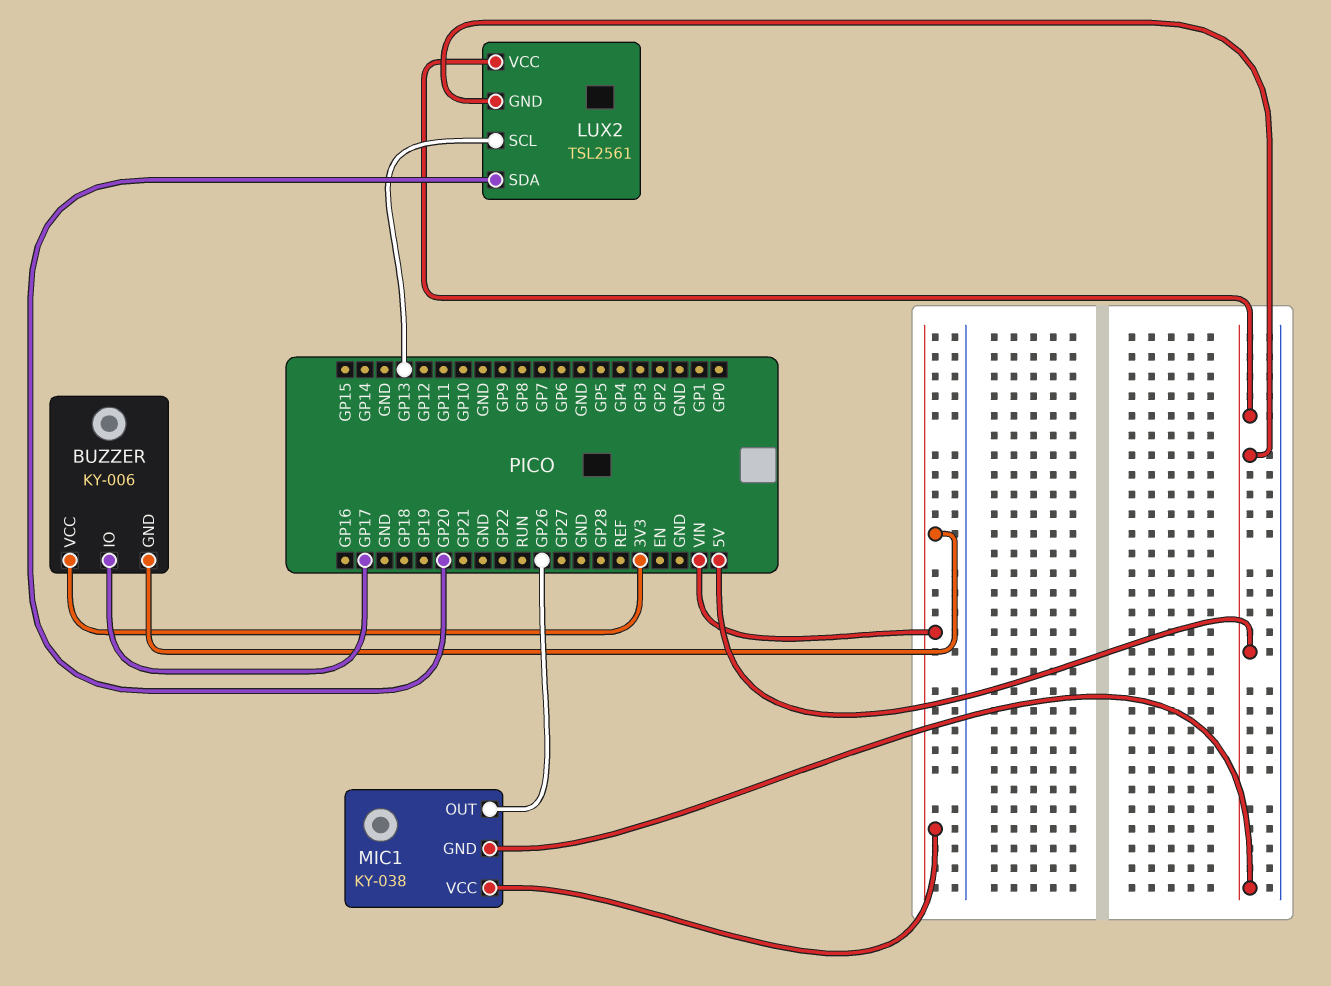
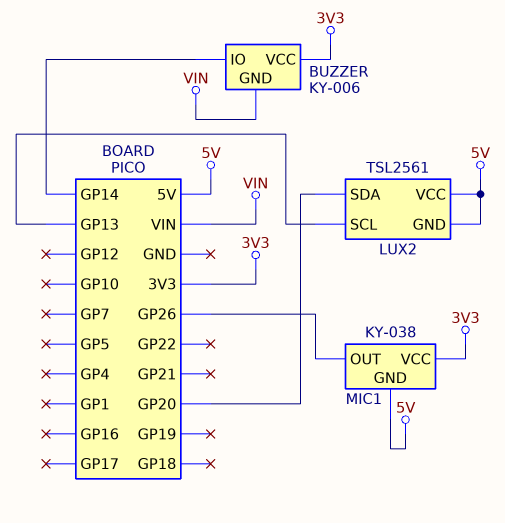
BUZZER pin IO: GP17 -> GP14
MIC1 pin VCC: VIN -> 3V3

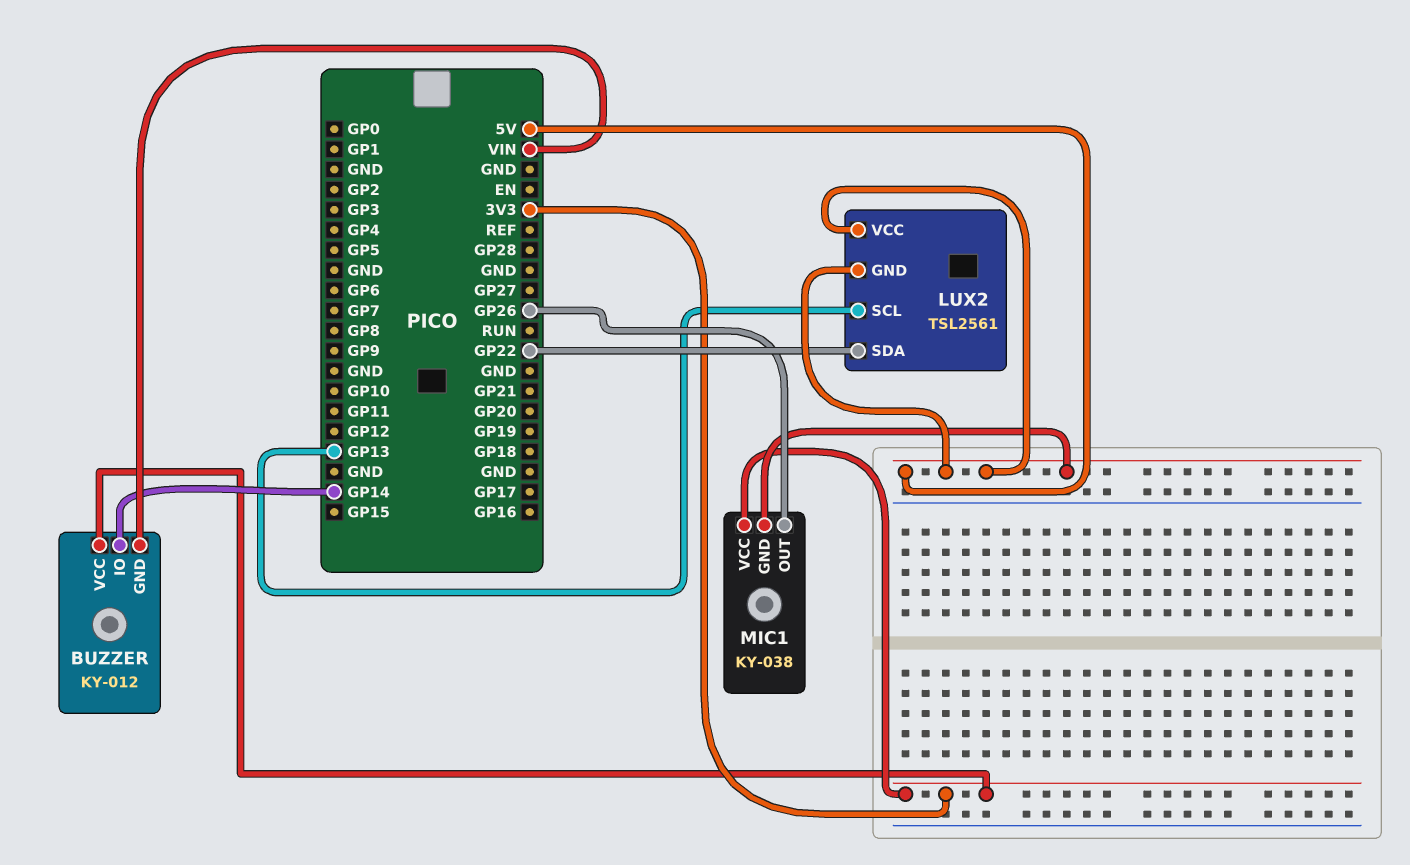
BUZZER: KY-006 -> KY-012
LUX2 pin SDA: GP20 -> GP22

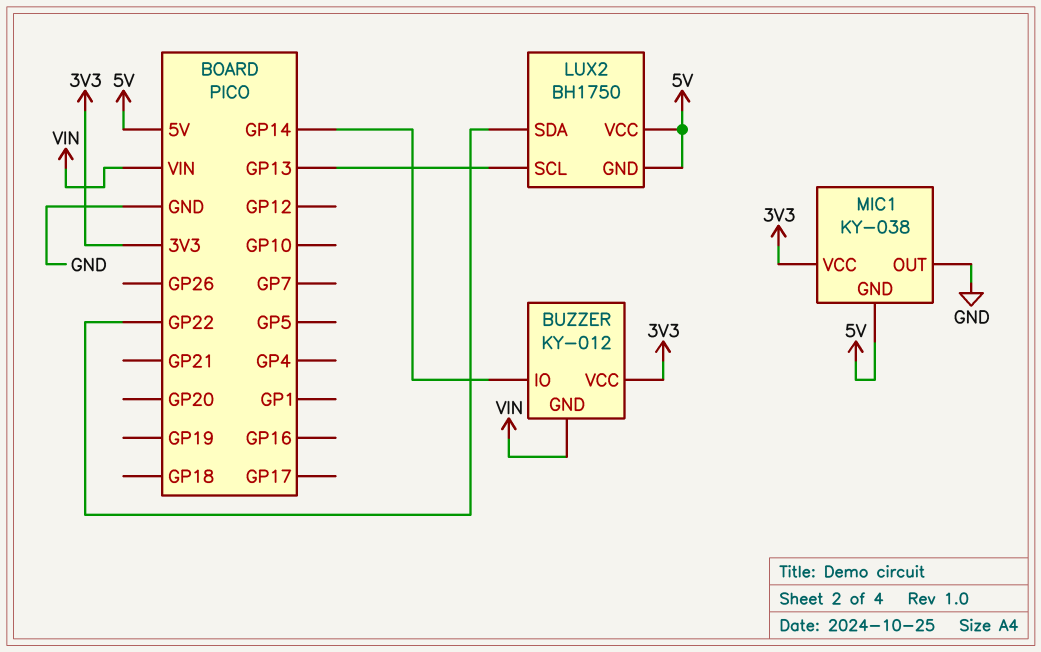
LUX2: TSL2561 -> BH1750
MIC1 pin OUT: GP26 -> GND

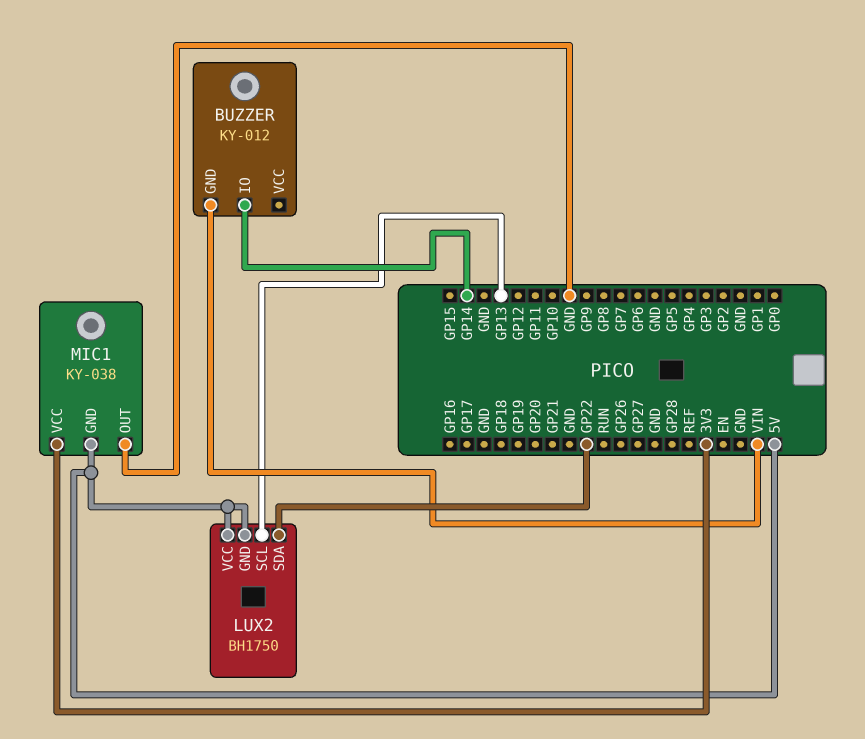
BUZZER pin VCC: 3V3 -> none

